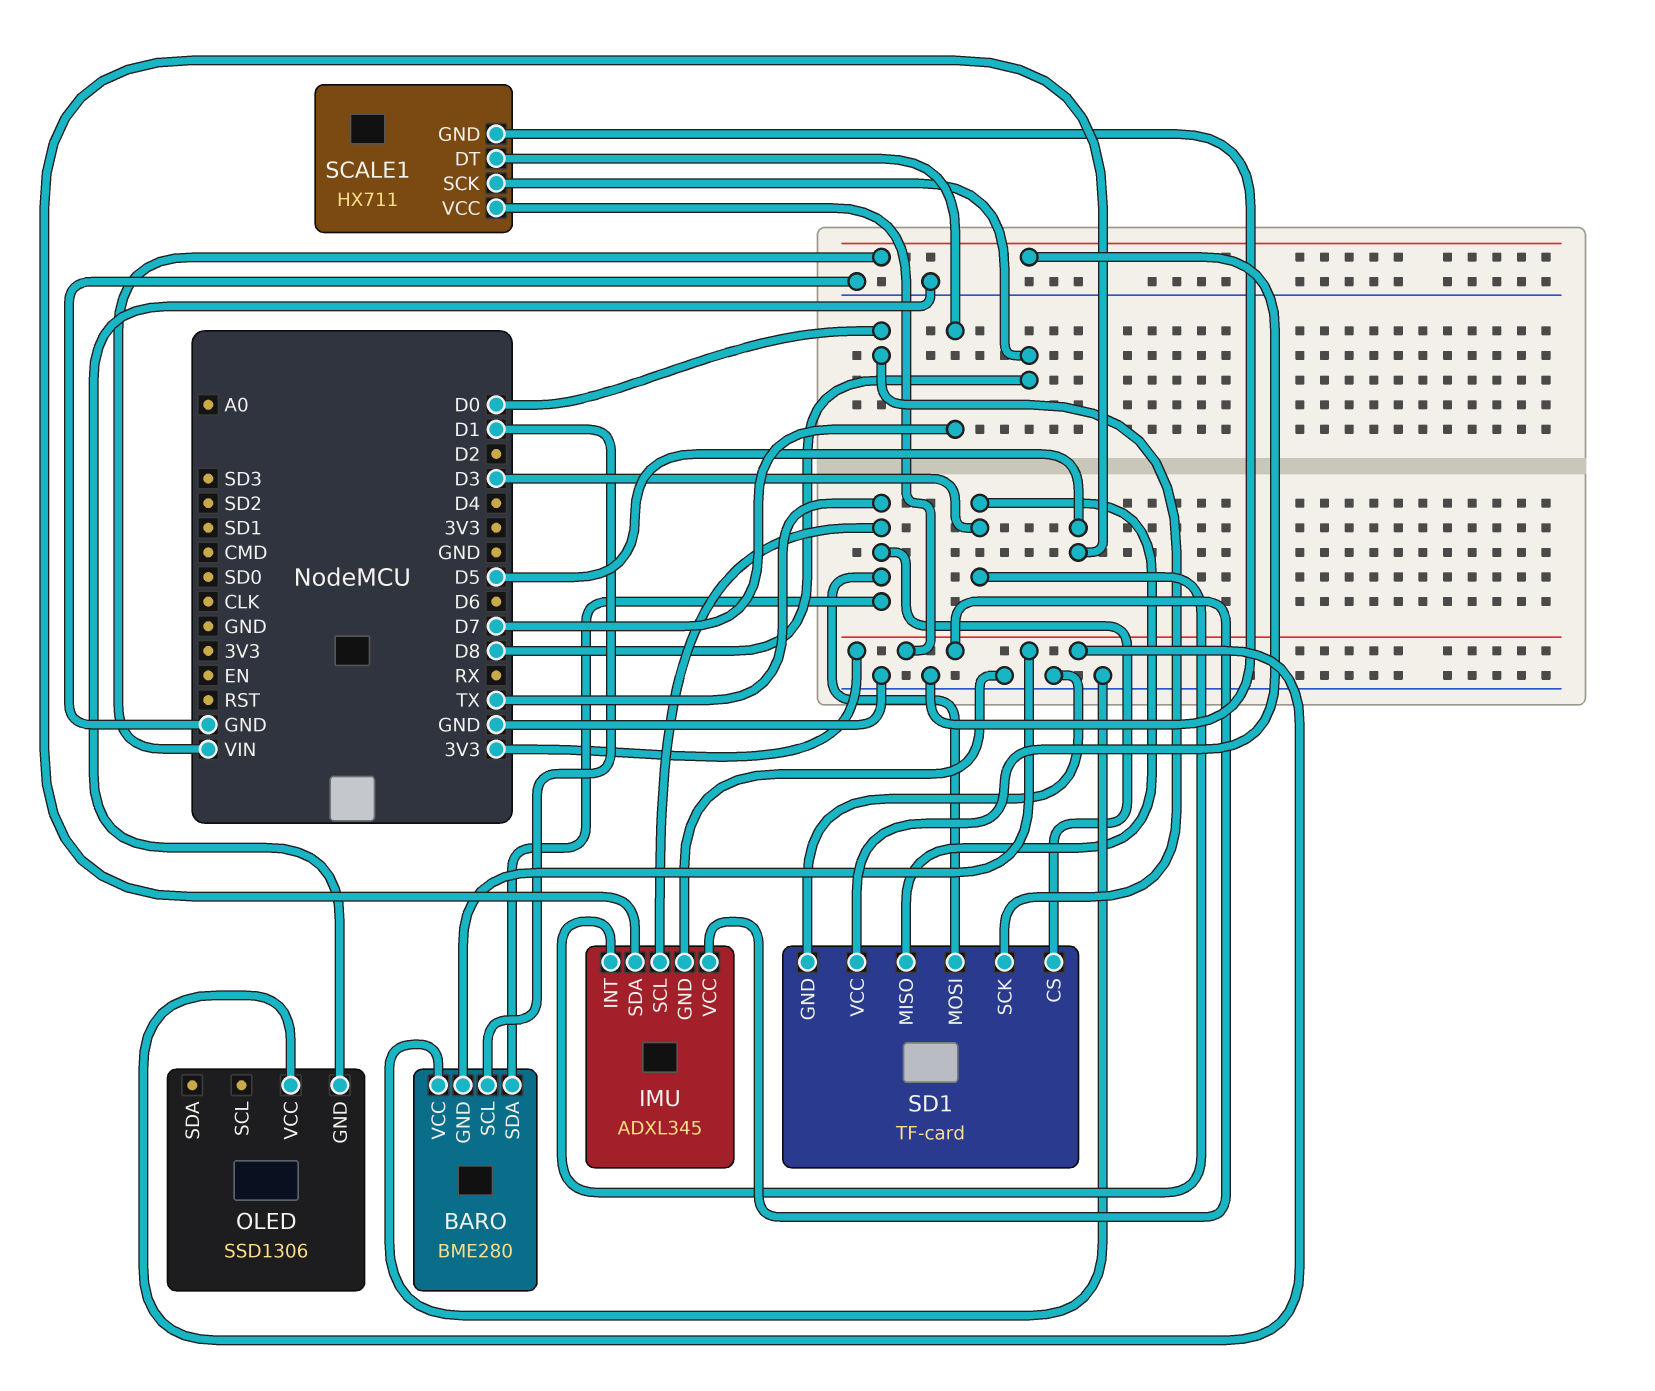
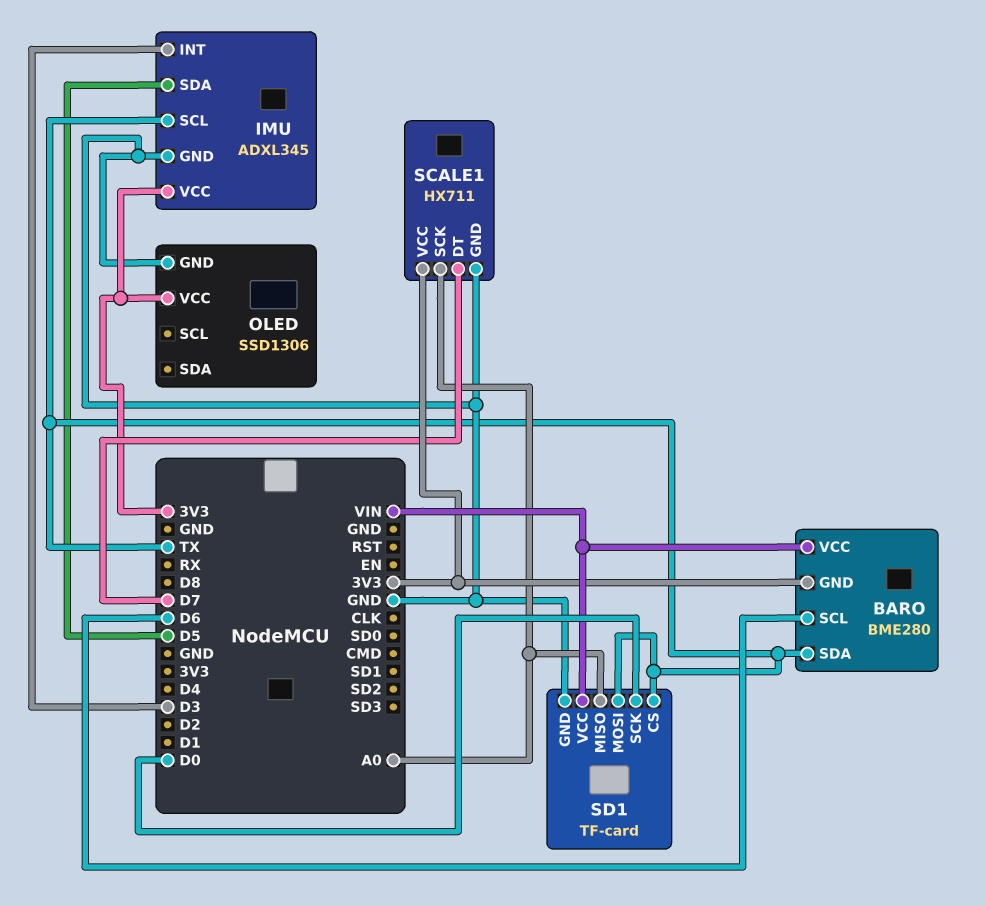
BARO pin SCL: D1 -> D6
BARO pin VCC: GND -> VIN
SCALE1 pin SCK: D8 -> A0
SD1 pin MISO: D3 -> A0

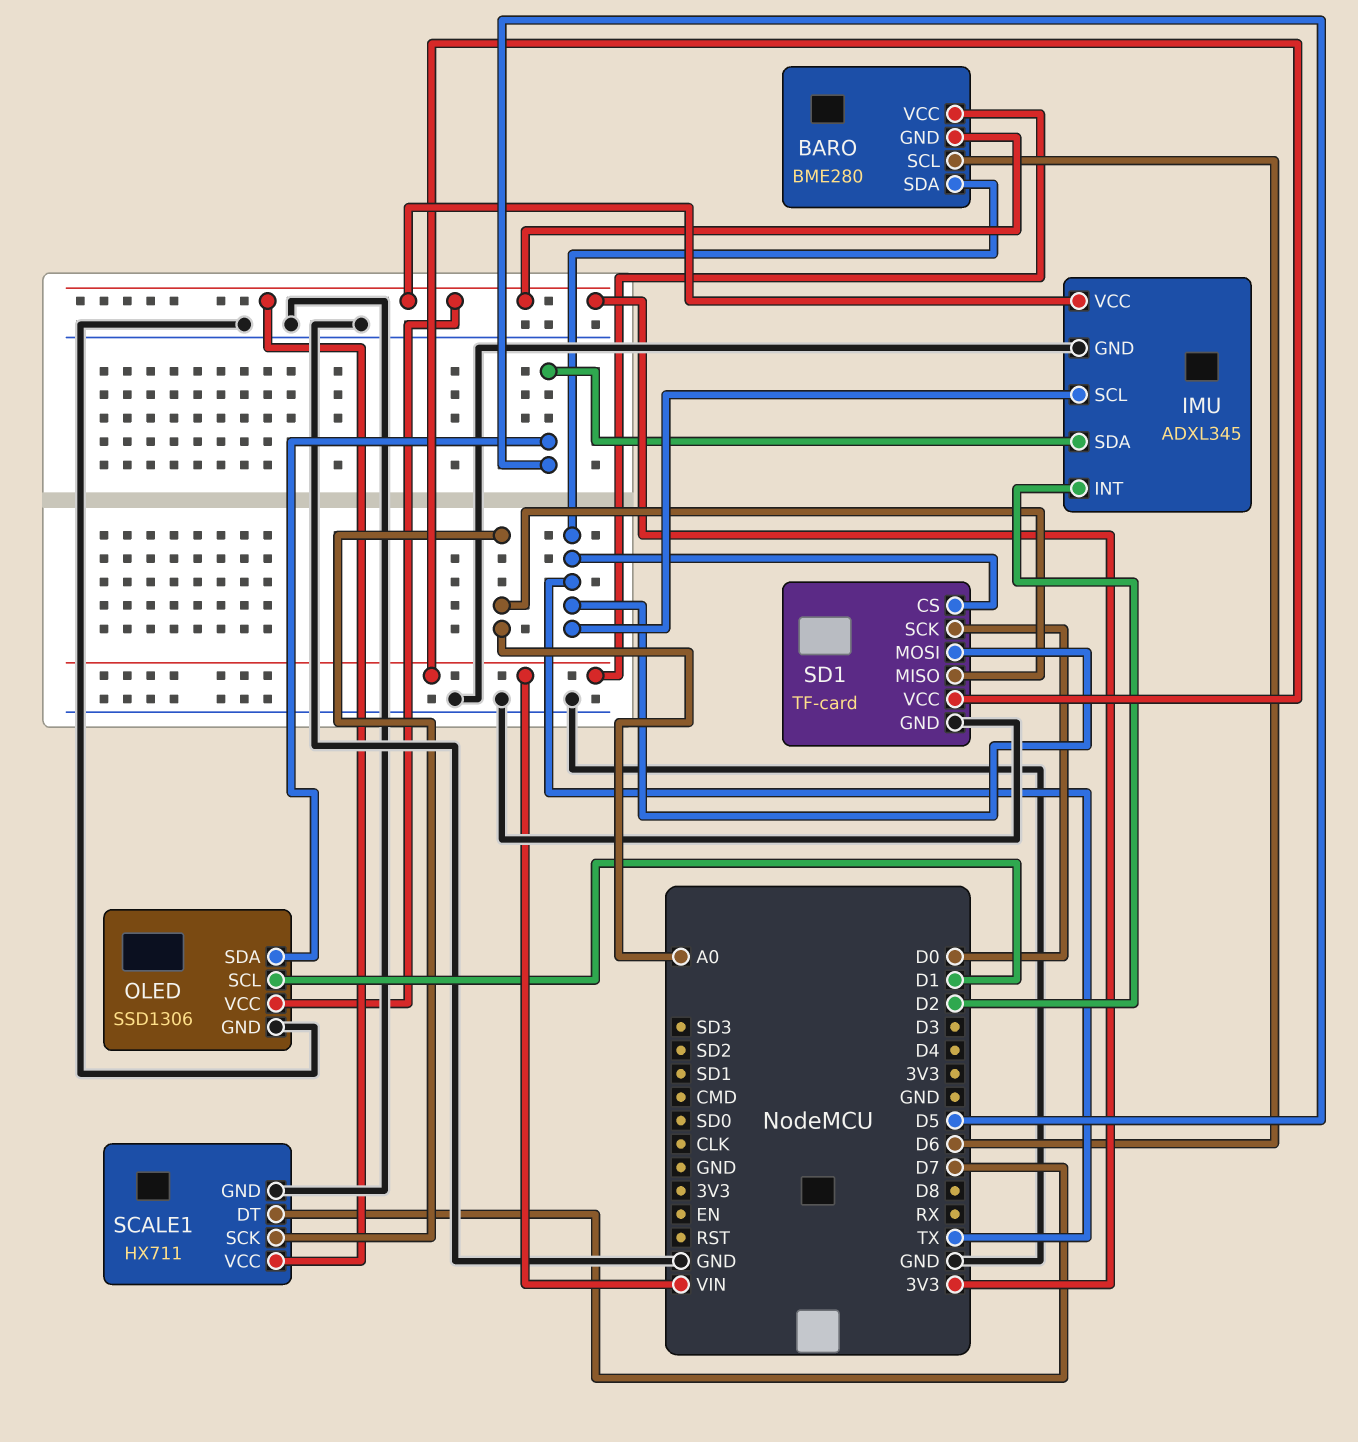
IMU pin INT: D3 -> D2
OLED pin SCL: none -> D1
OLED pin SDA: none -> D5

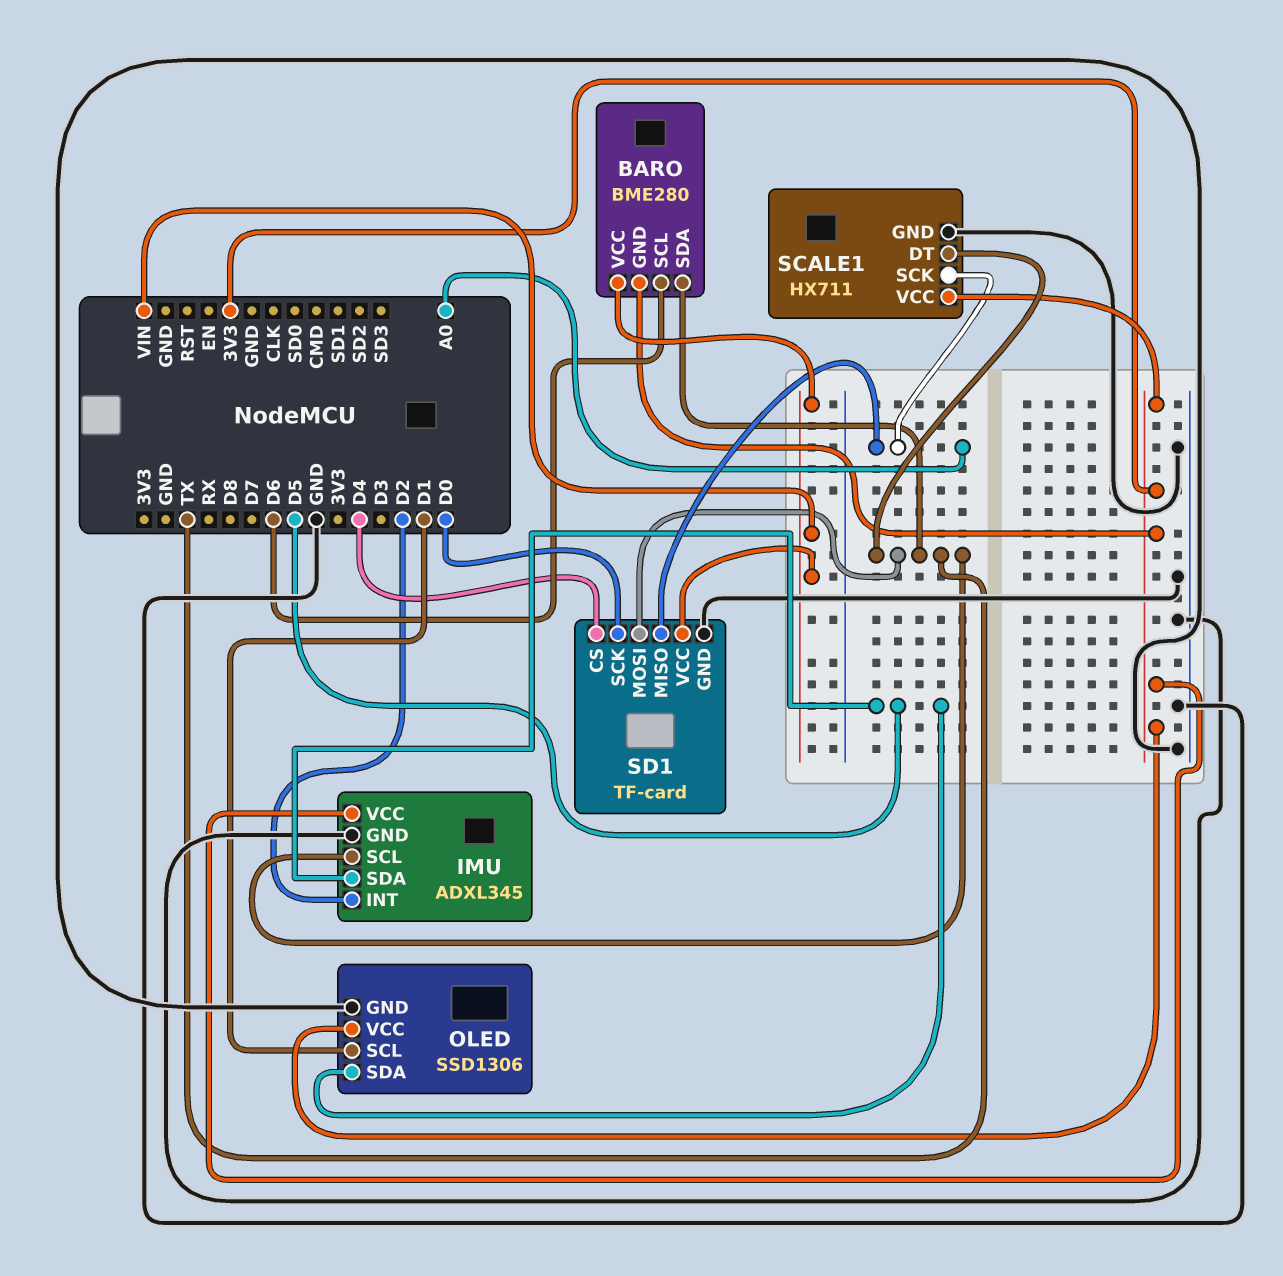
SCALE1 pin DT: D7 -> TX
SD1 pin CS: TX -> D4

